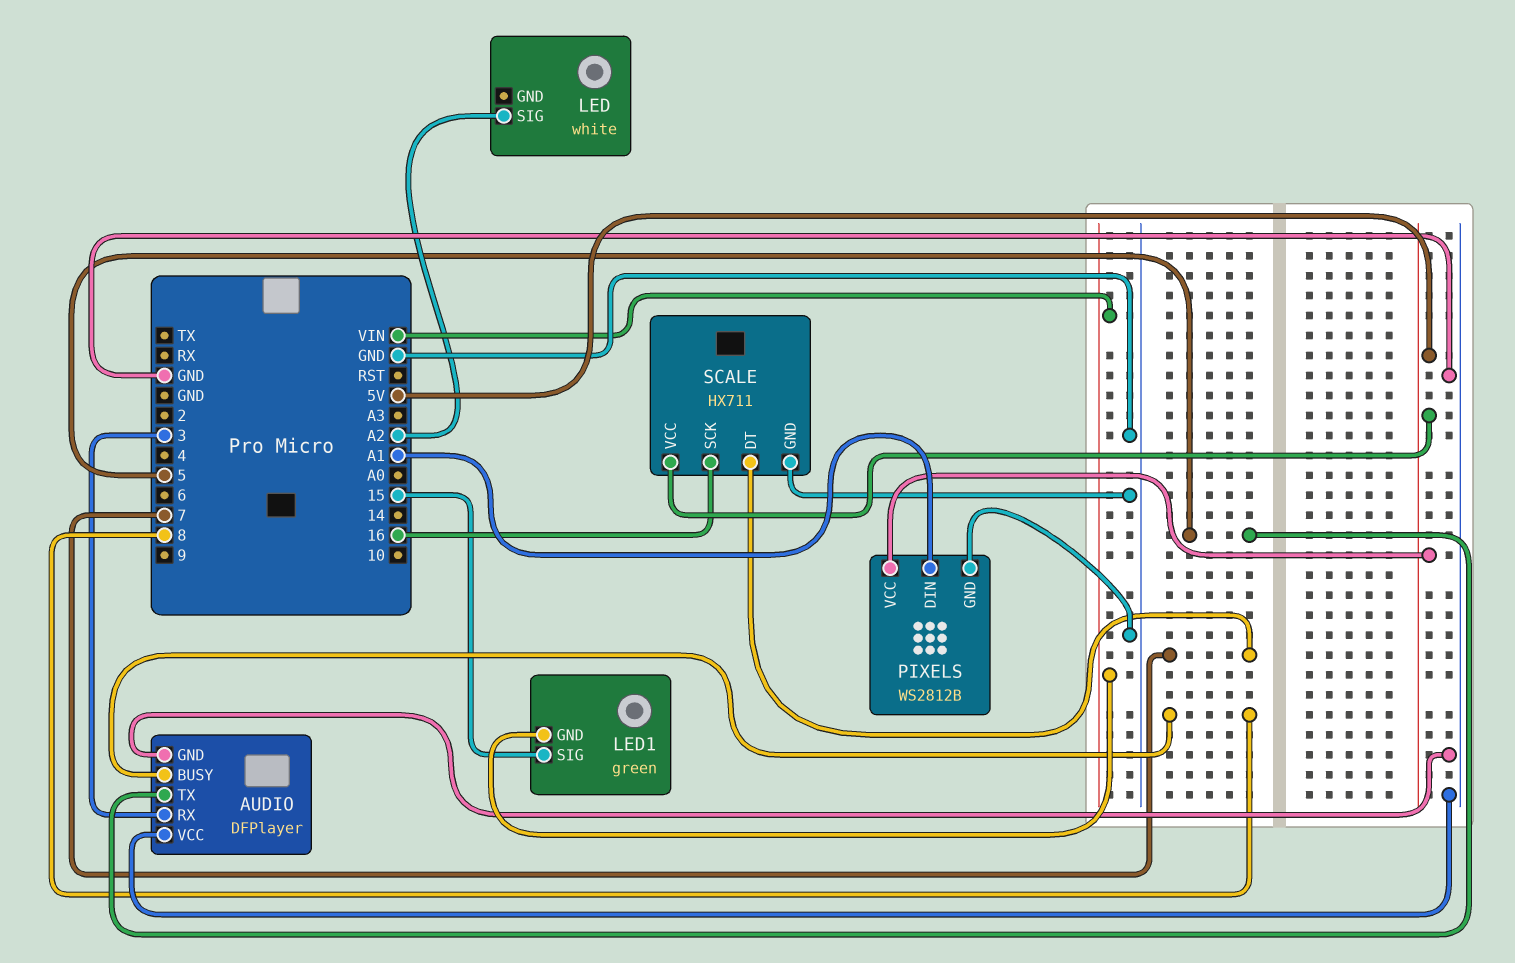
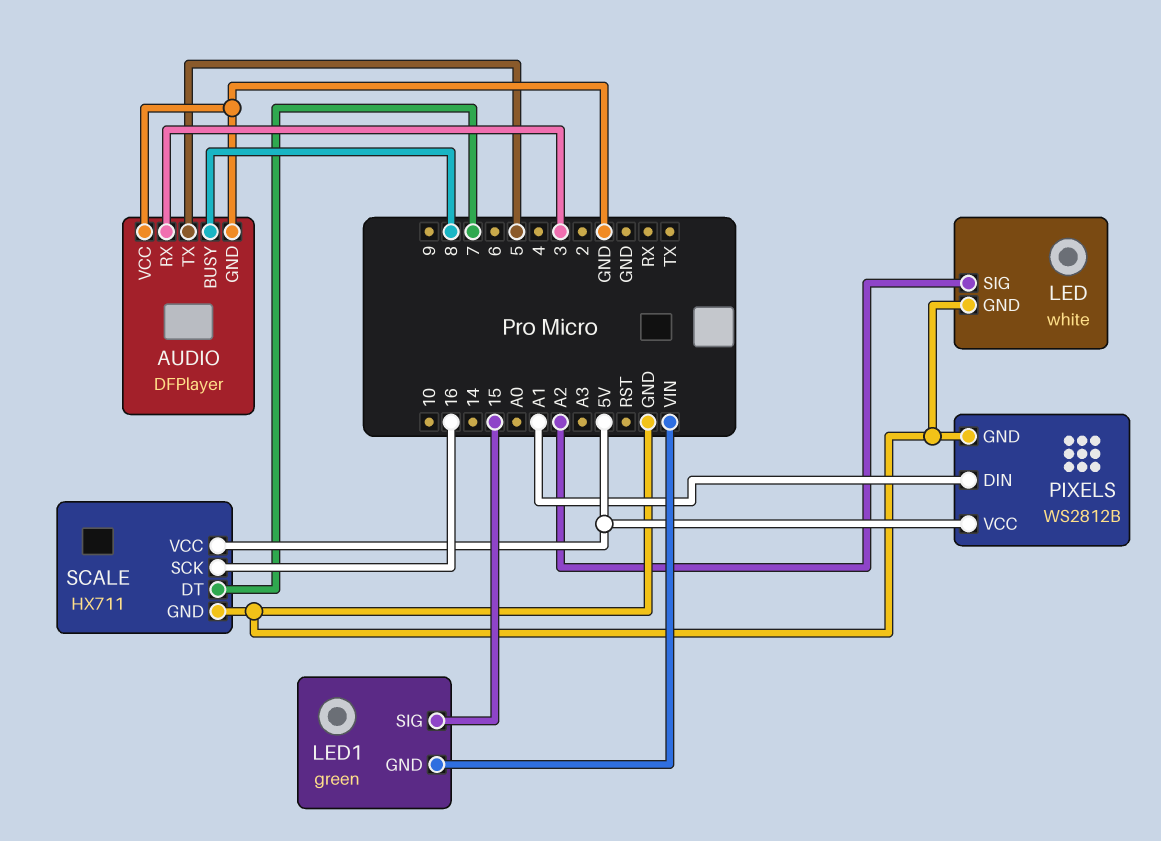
LED pin GND: none -> GND

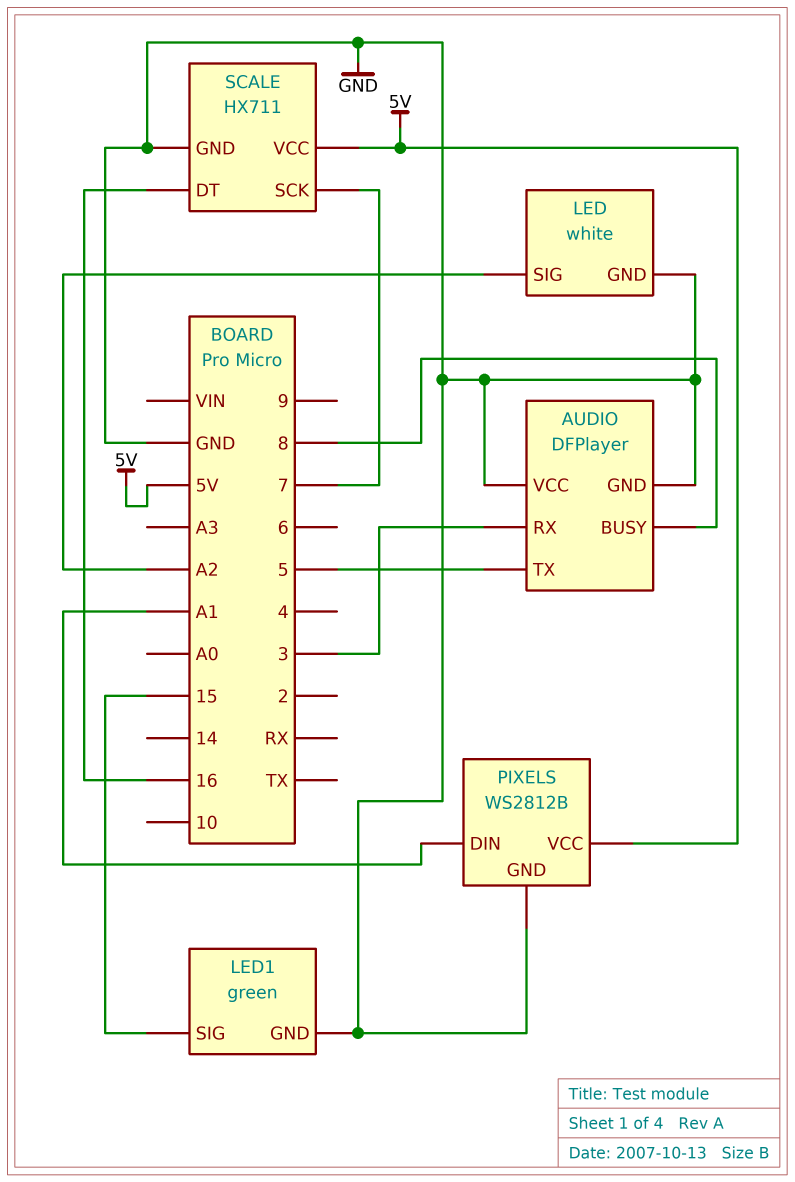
LED1 pin GND: VIN -> GND
SCALE pin DT: 7 -> 16
SCALE pin SCK: 16 -> 7

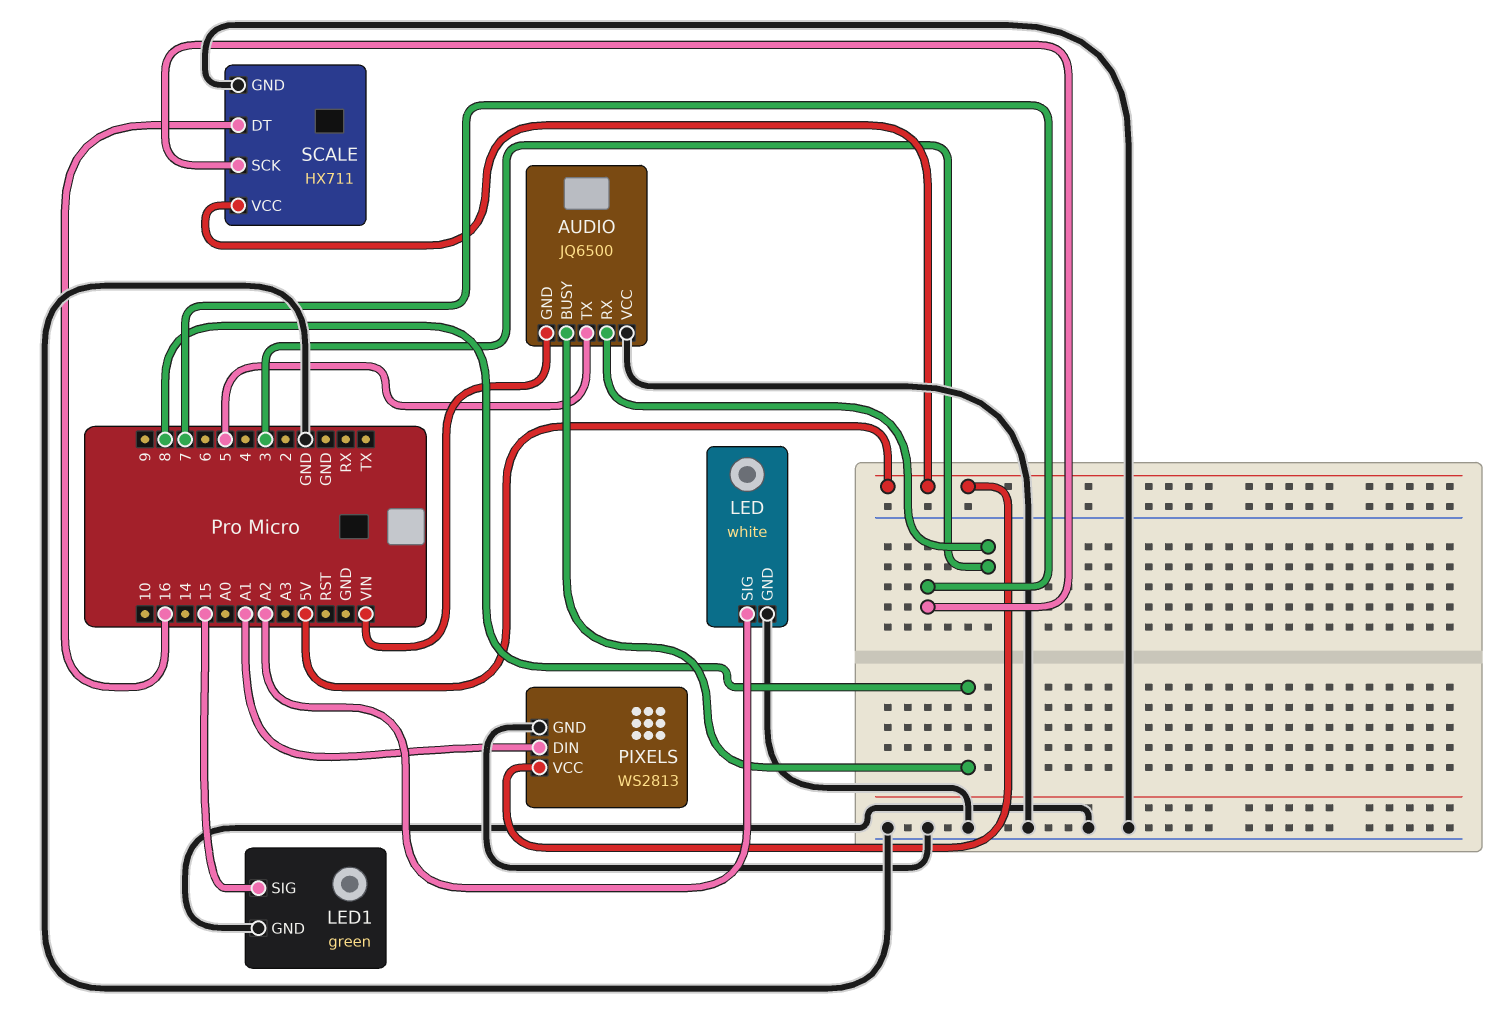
AUDIO: DFPlayer -> JQ6500
AUDIO pin GND: GND -> VIN
PIXELS: WS2812B -> WS2813

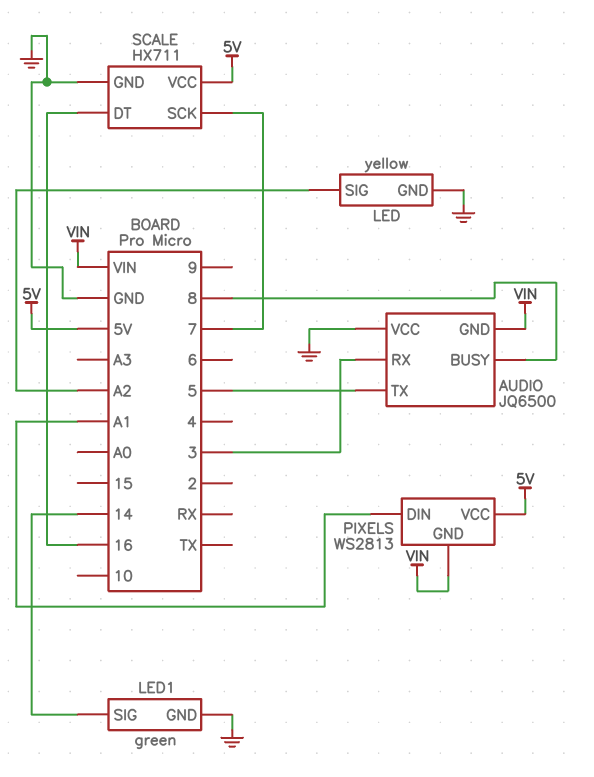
LED: white -> yellow
LED1 pin SIG: 15 -> 14
PIXELS pin GND: GND -> VIN

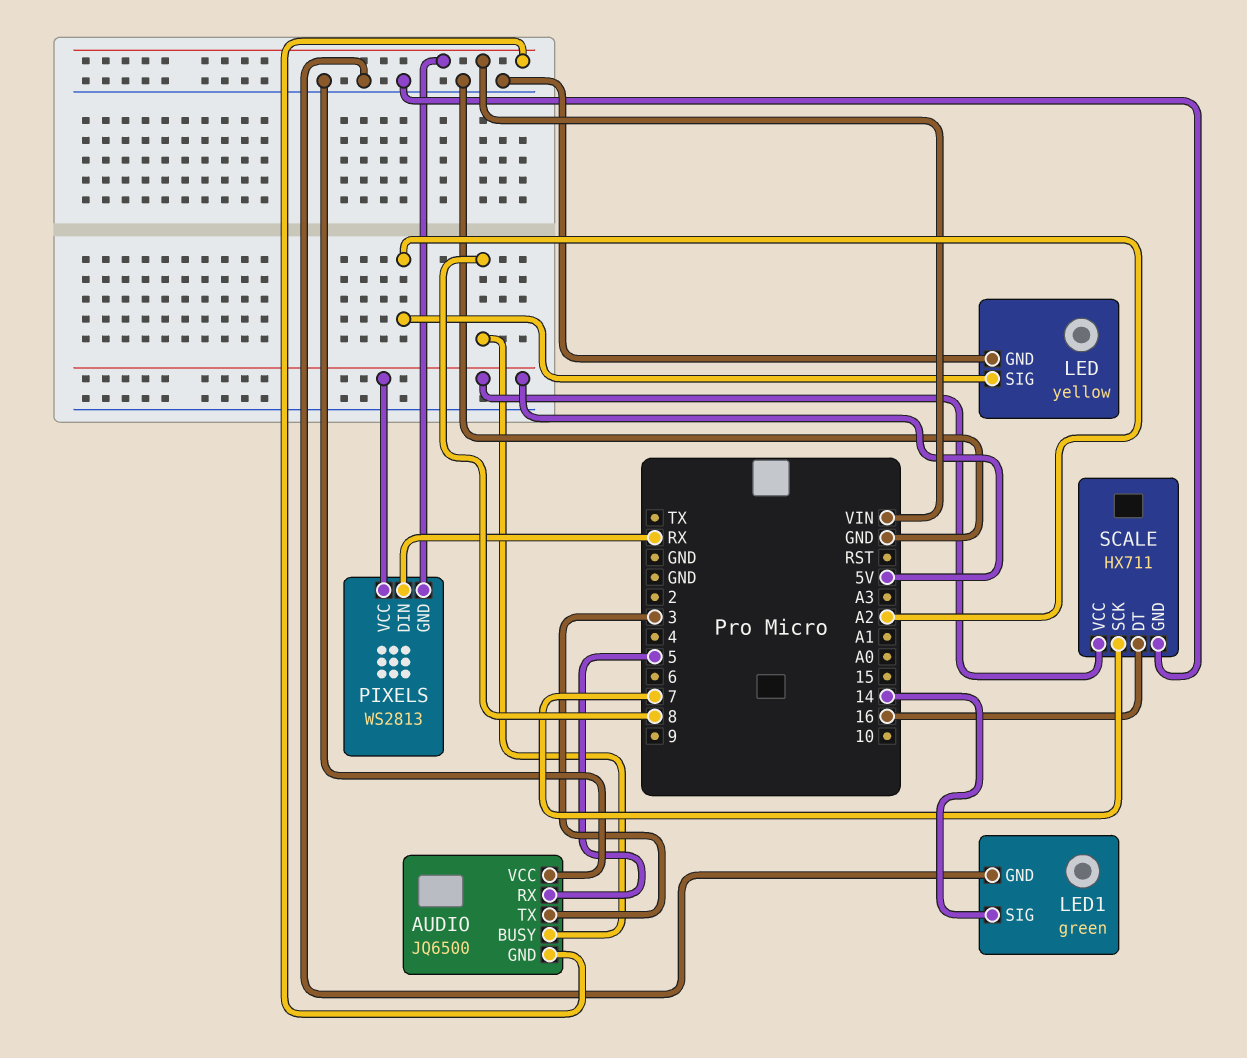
AUDIO pin RX: 3 -> 5
AUDIO pin TX: 5 -> 3
PIXELS pin DIN: A1 -> RX

